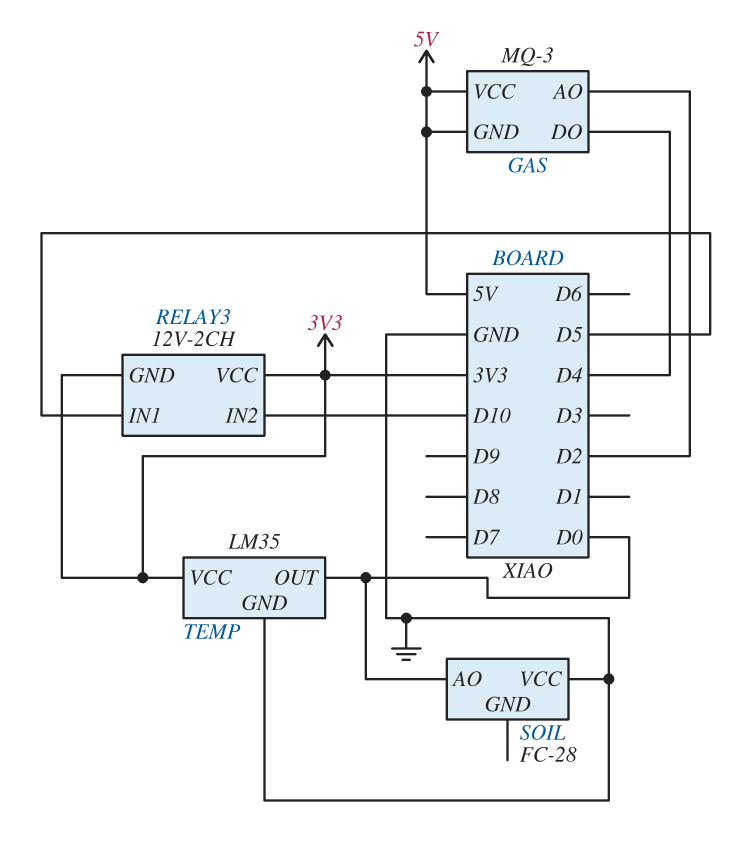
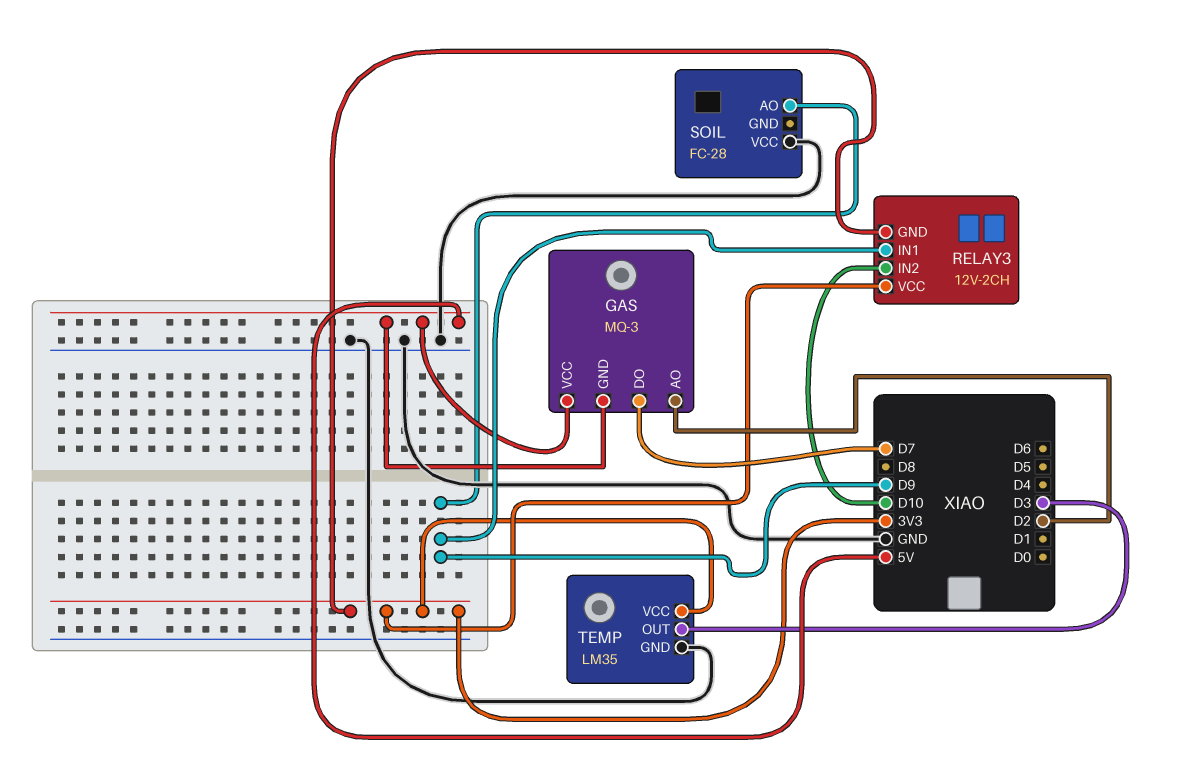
GAS pin DO: D4 -> D7
RELAY3 pin IN1: D5 -> D9
SOIL pin AO: D0 -> D9
TEMP pin OUT: D0 -> D3

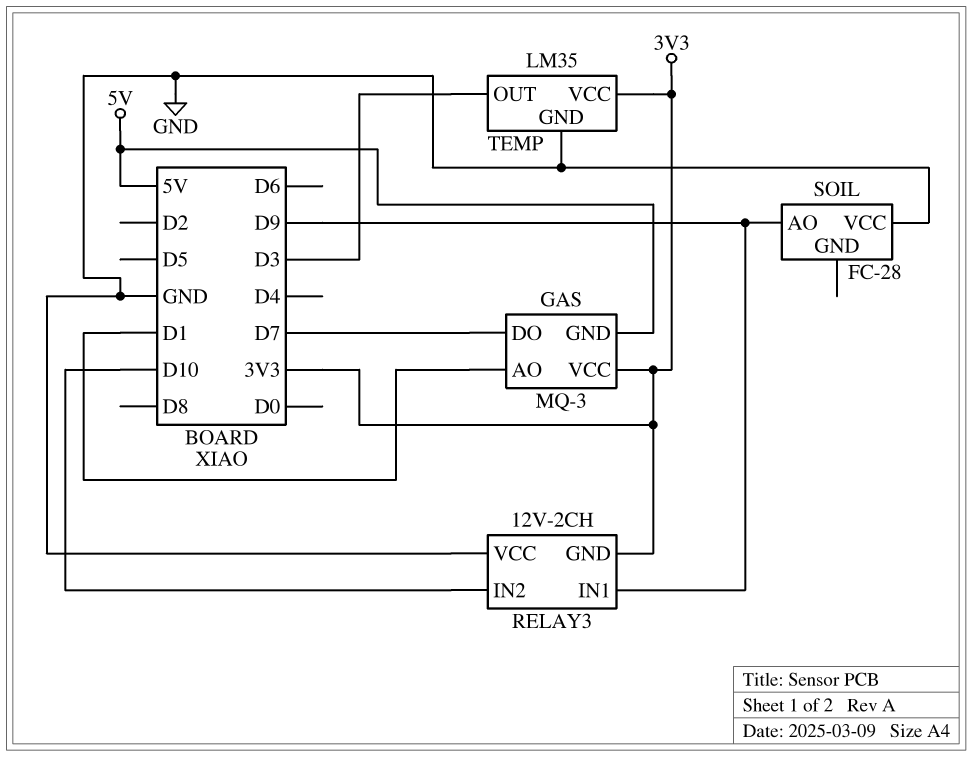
GAS pin AO: D2 -> D1
GAS pin VCC: 5V -> 3V3
RELAY3 pin VCC: 3V3 -> GND

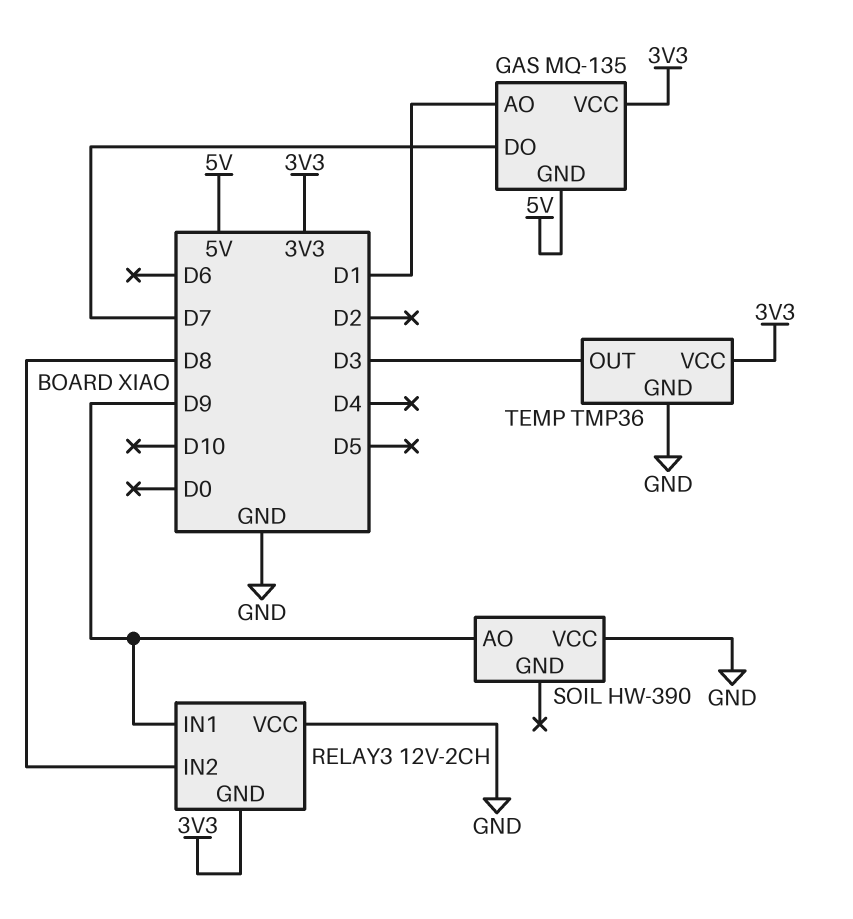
GAS: MQ-3 -> MQ-135
RELAY3 pin IN2: D10 -> D8
SOIL: FC-28 -> HW-390
TEMP: LM35 -> TMP36

